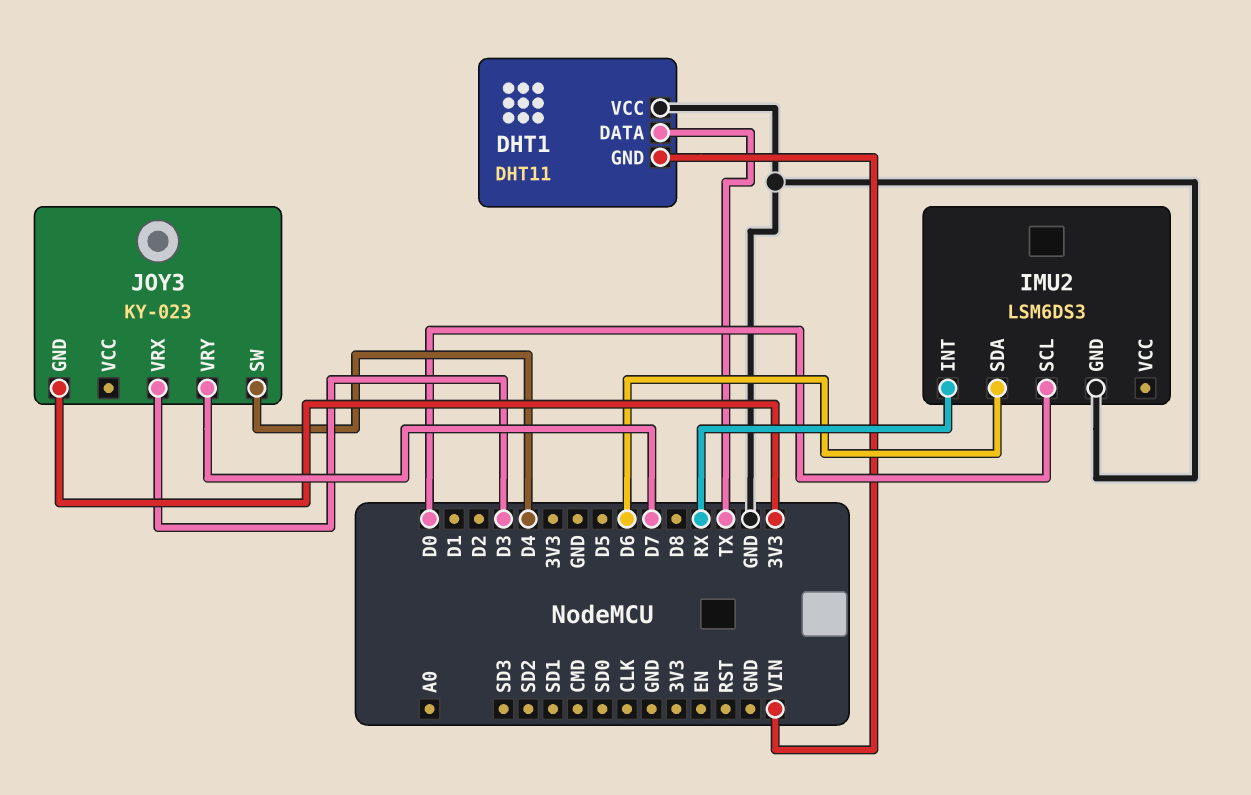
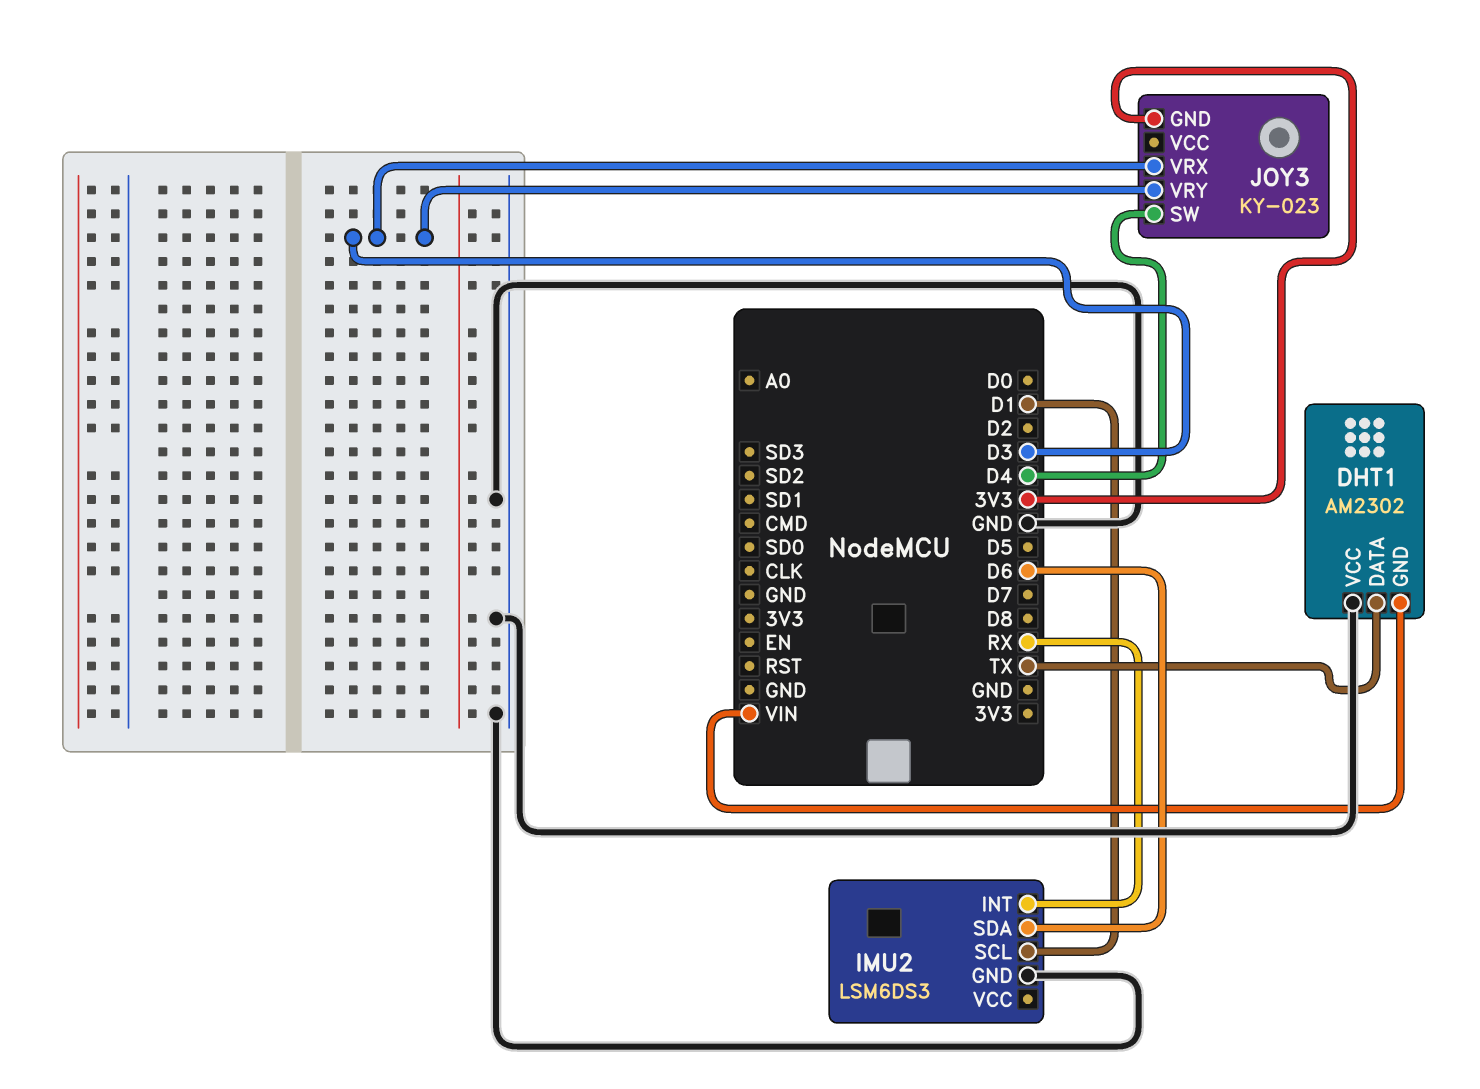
DHT1: DHT11 -> AM2302
IMU2 pin SCL: D0 -> D1
JOY3 pin VRY: D7 -> D3

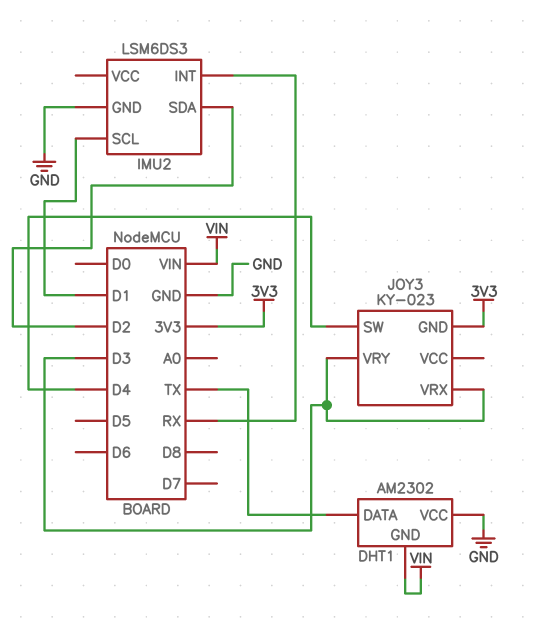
IMU2 pin SDA: D6 -> D2

